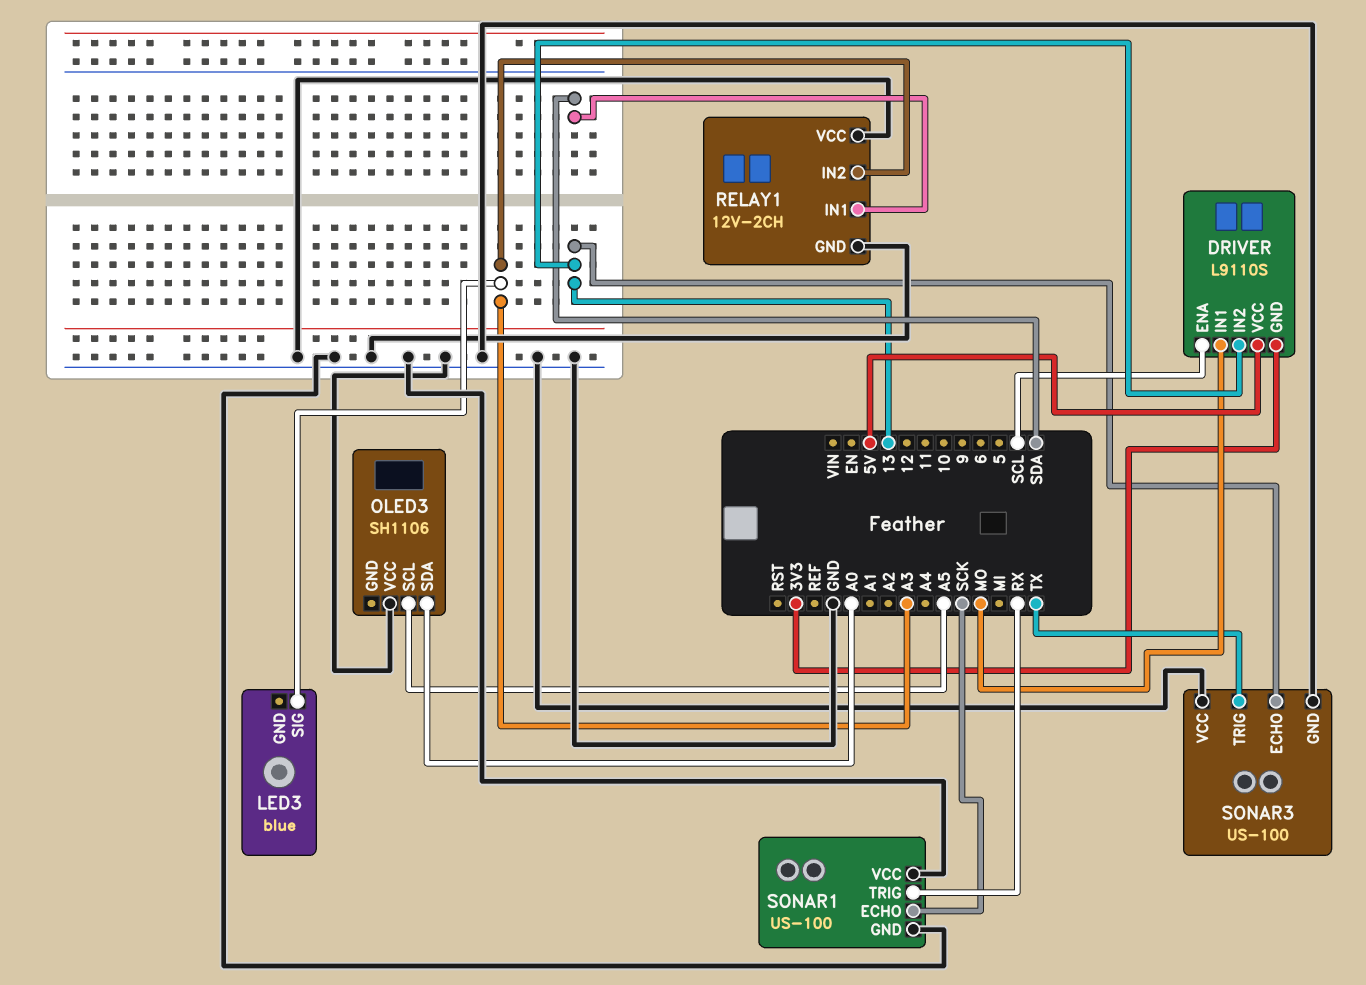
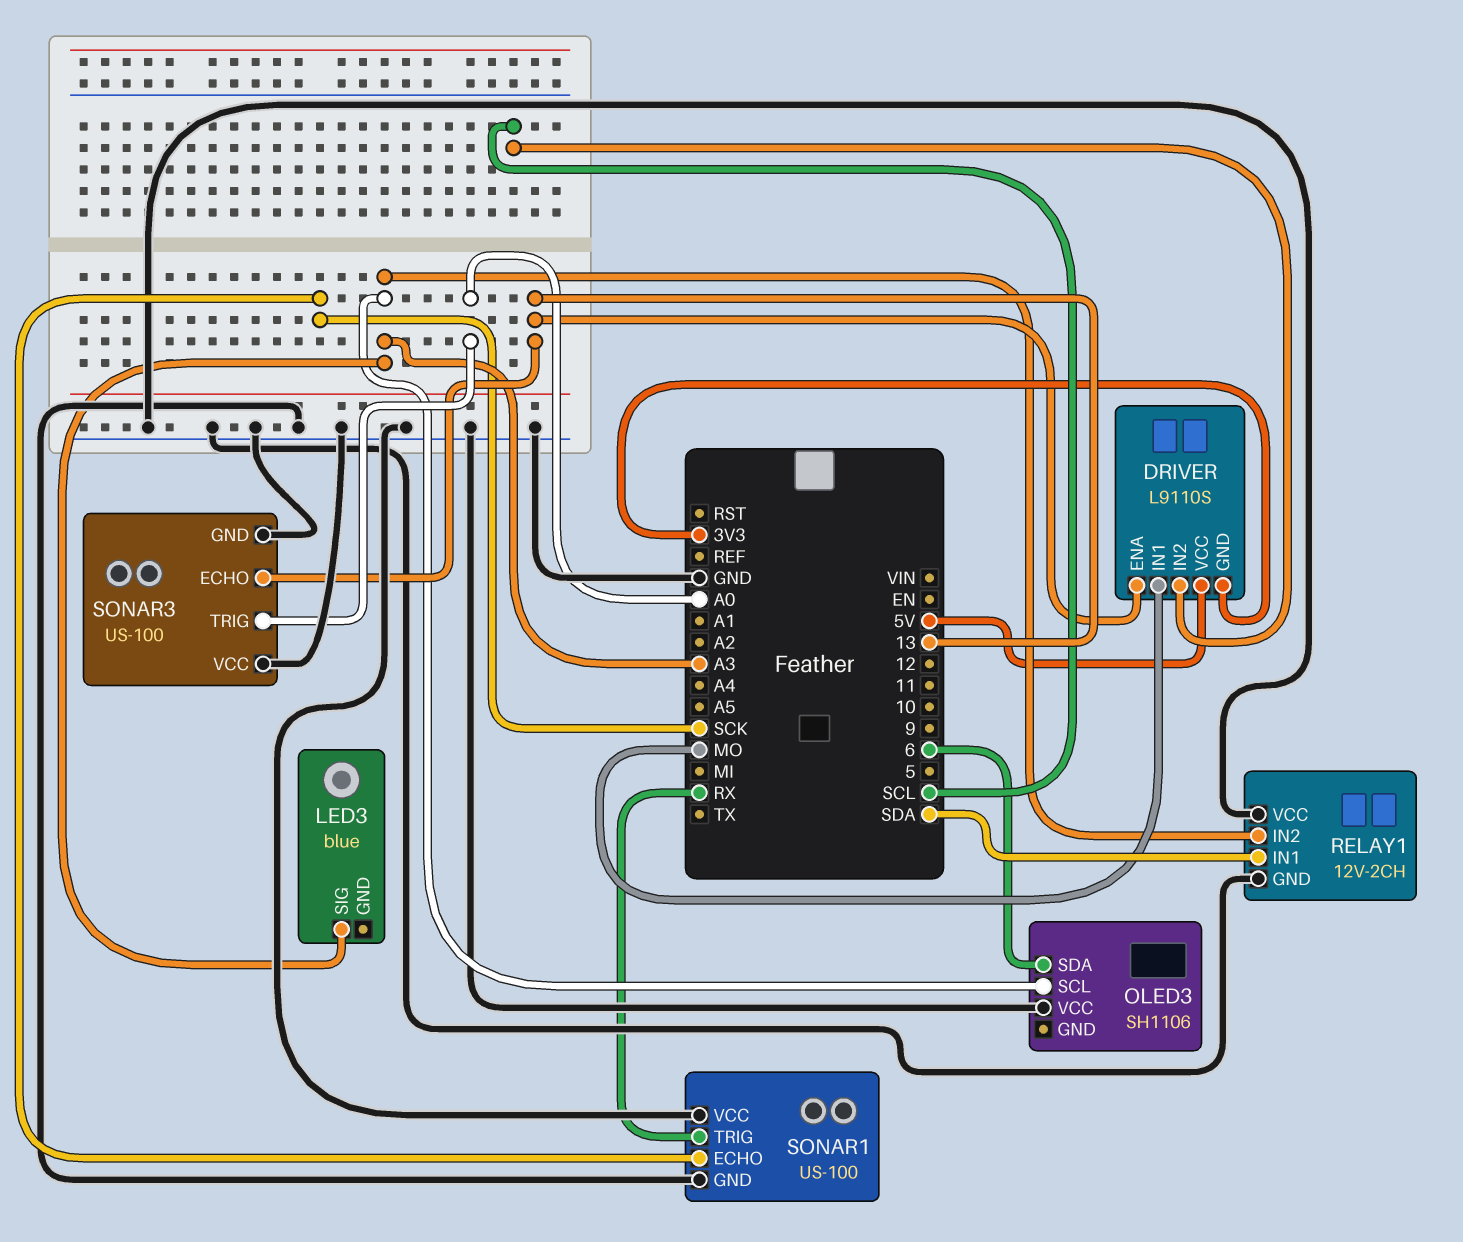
DRIVER pin ENA: SCL -> 13
DRIVER pin IN2: 13 -> SCL
OLED3 pin SCL: A5 -> A3
OLED3 pin SDA: A0 -> 6
SONAR3 pin TRIG: TX -> A0

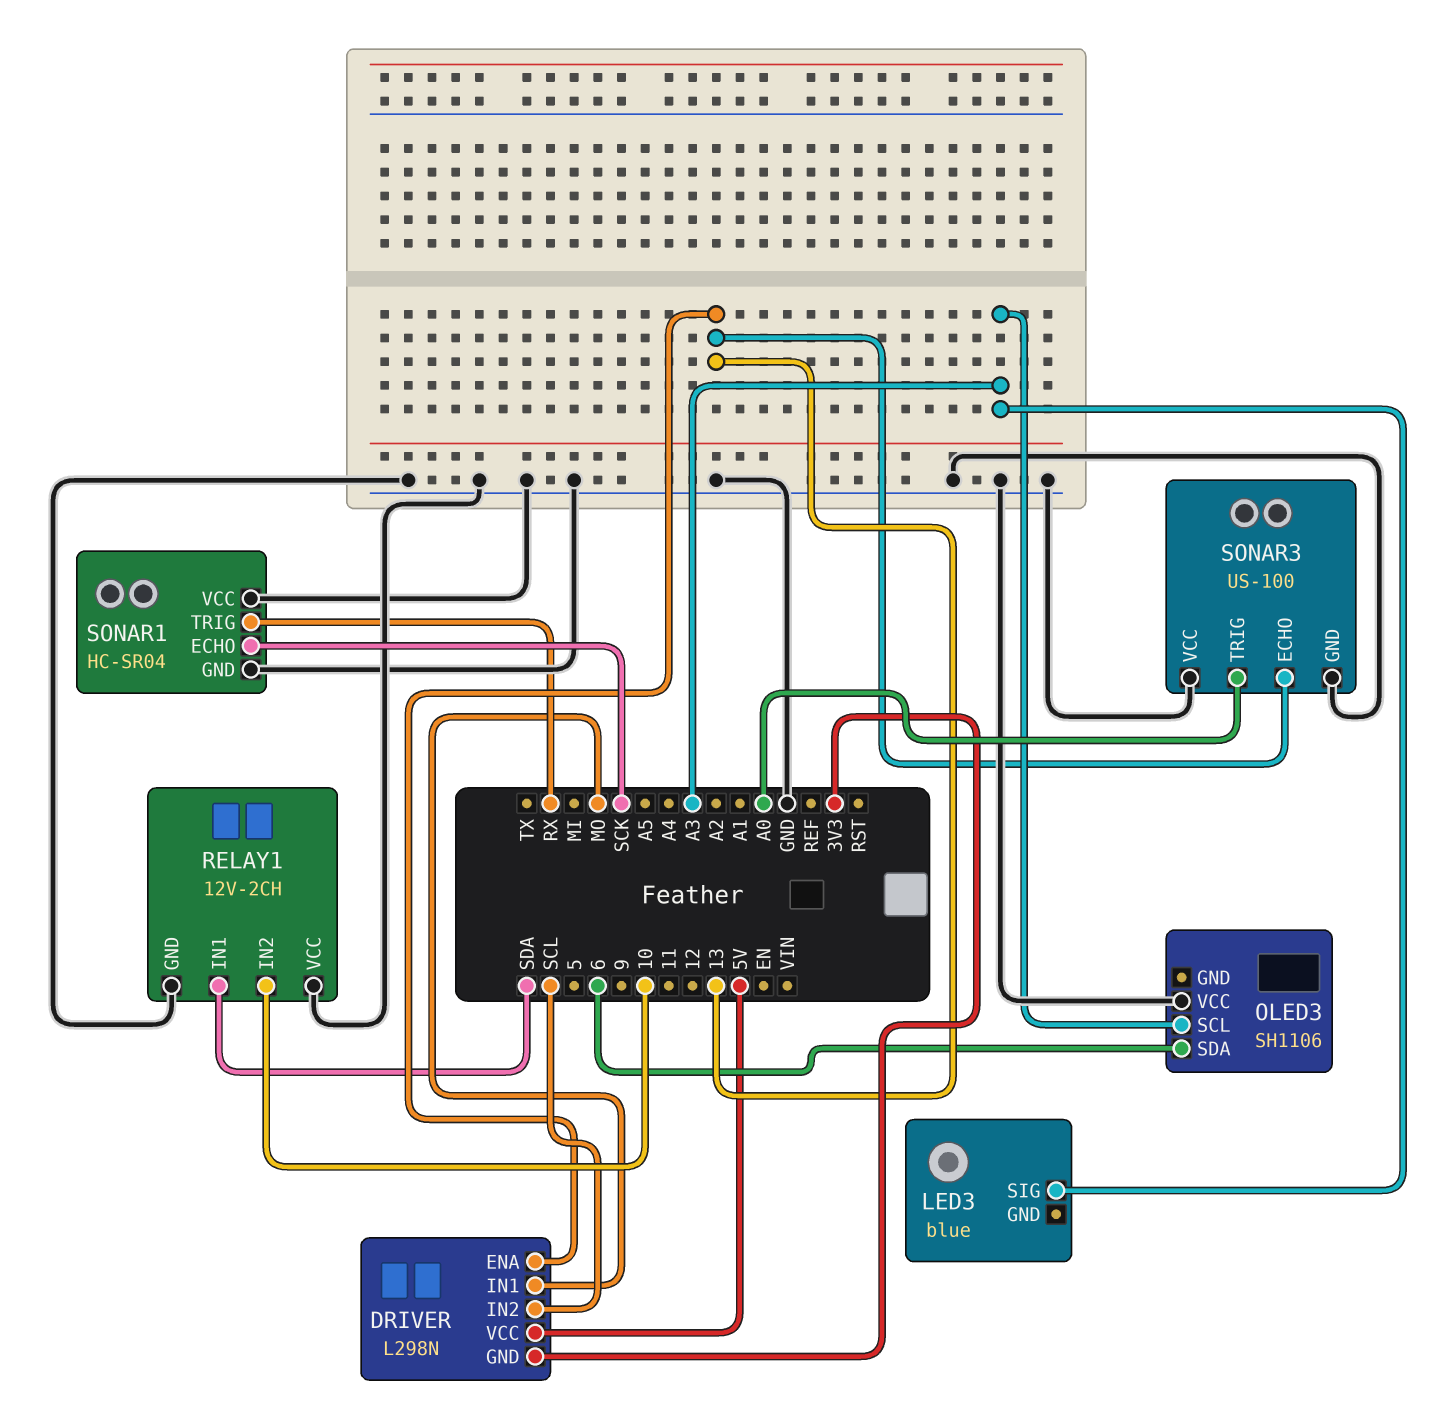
DRIVER: L9110S -> L298N
RELAY1 pin IN2: A3 -> 10
SONAR1: US-100 -> HC-SR04

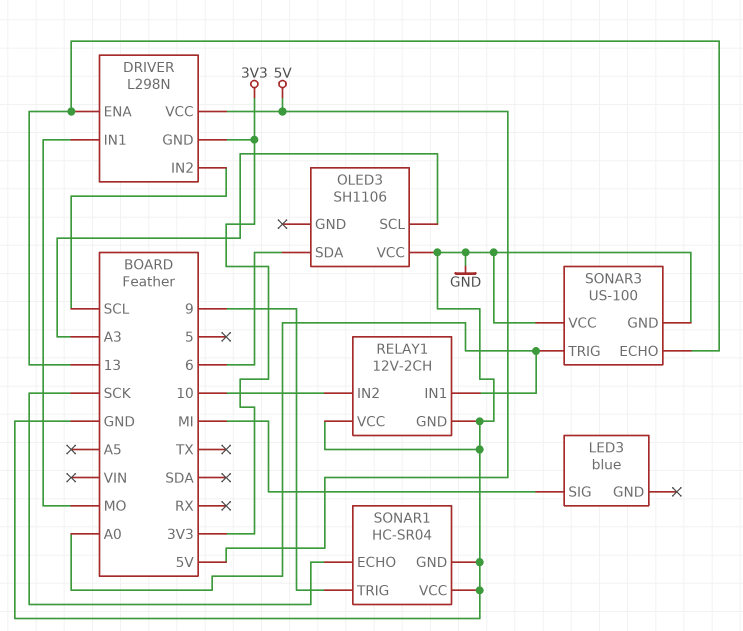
LED3 pin SIG: A3 -> MI
RELAY1 pin IN1: SDA -> A0
SONAR1 pin TRIG: RX -> 9

